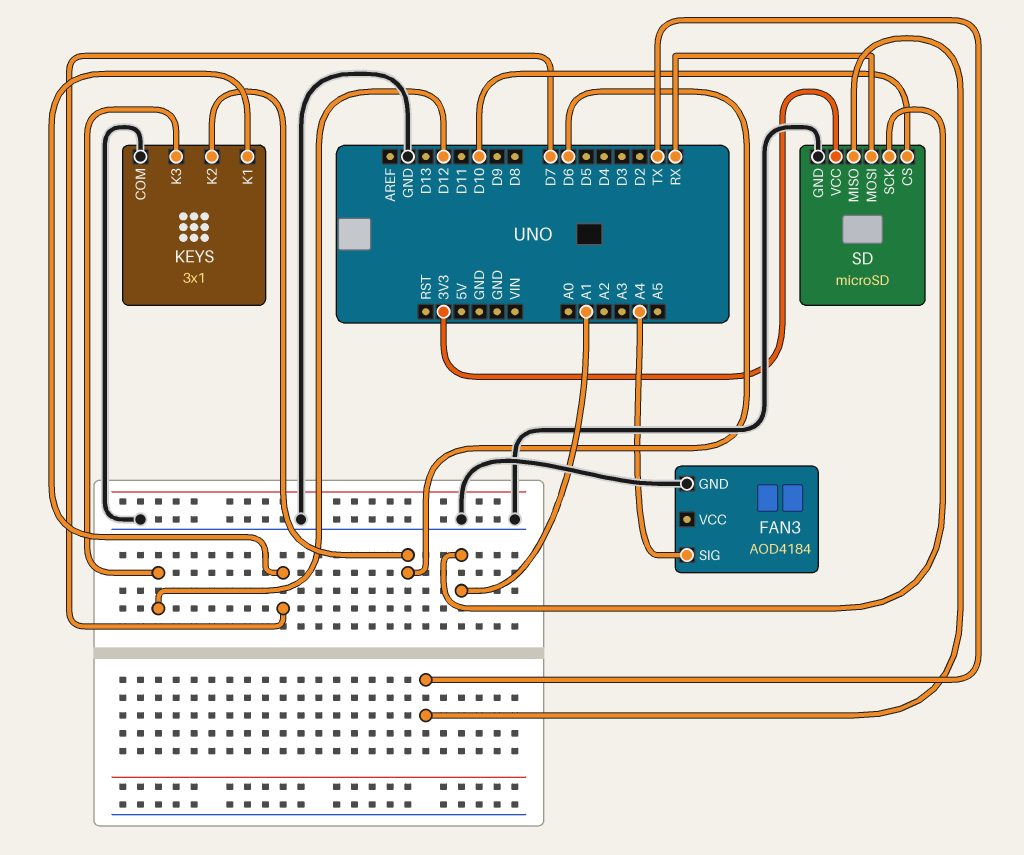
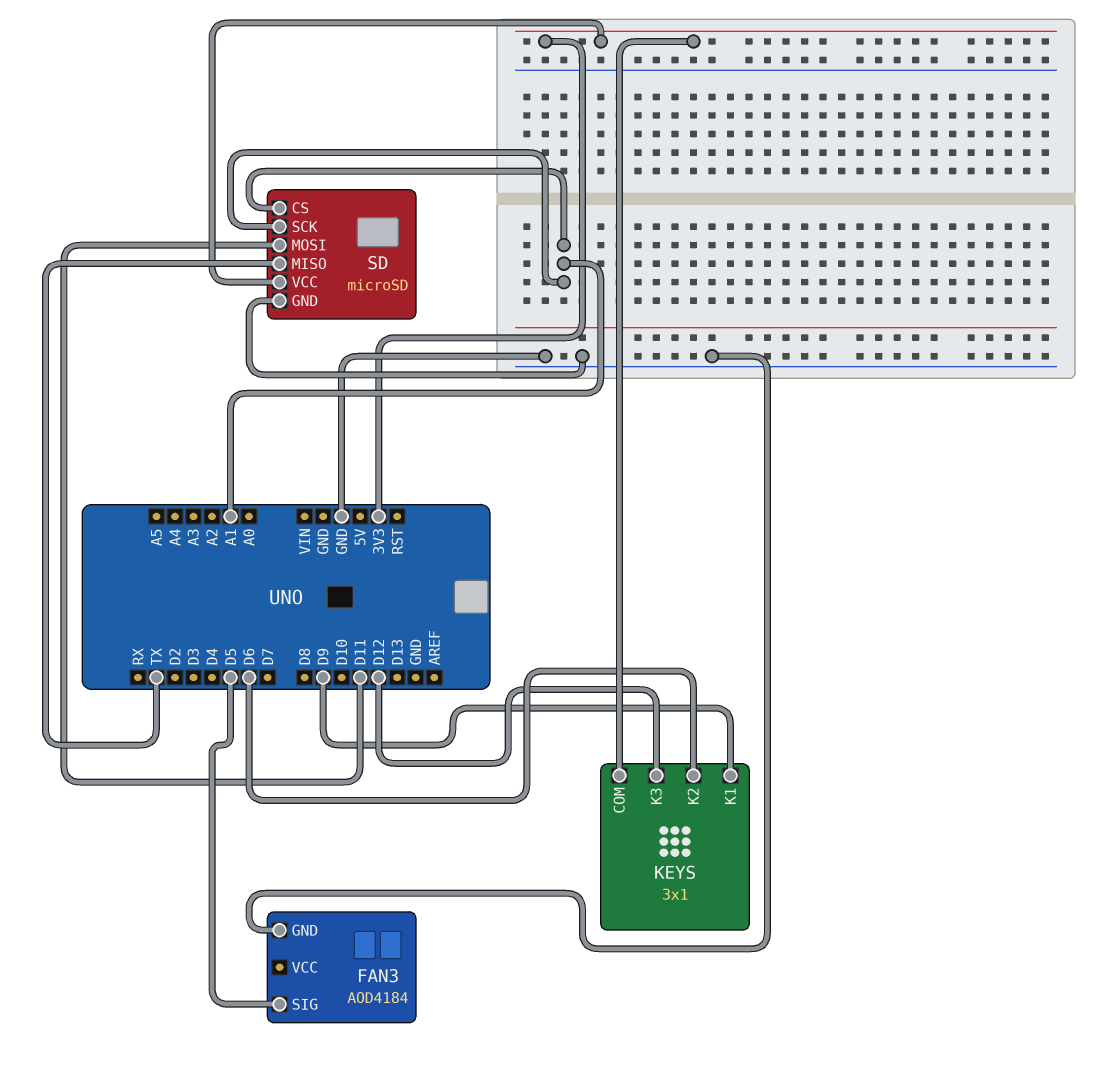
FAN3 pin SIG: A4 -> D5
KEYS pin COM: GND -> 3V3
KEYS pin K1: D7 -> D9
SD pin CS: D10 -> A1
SD pin MOSI: RX -> D11

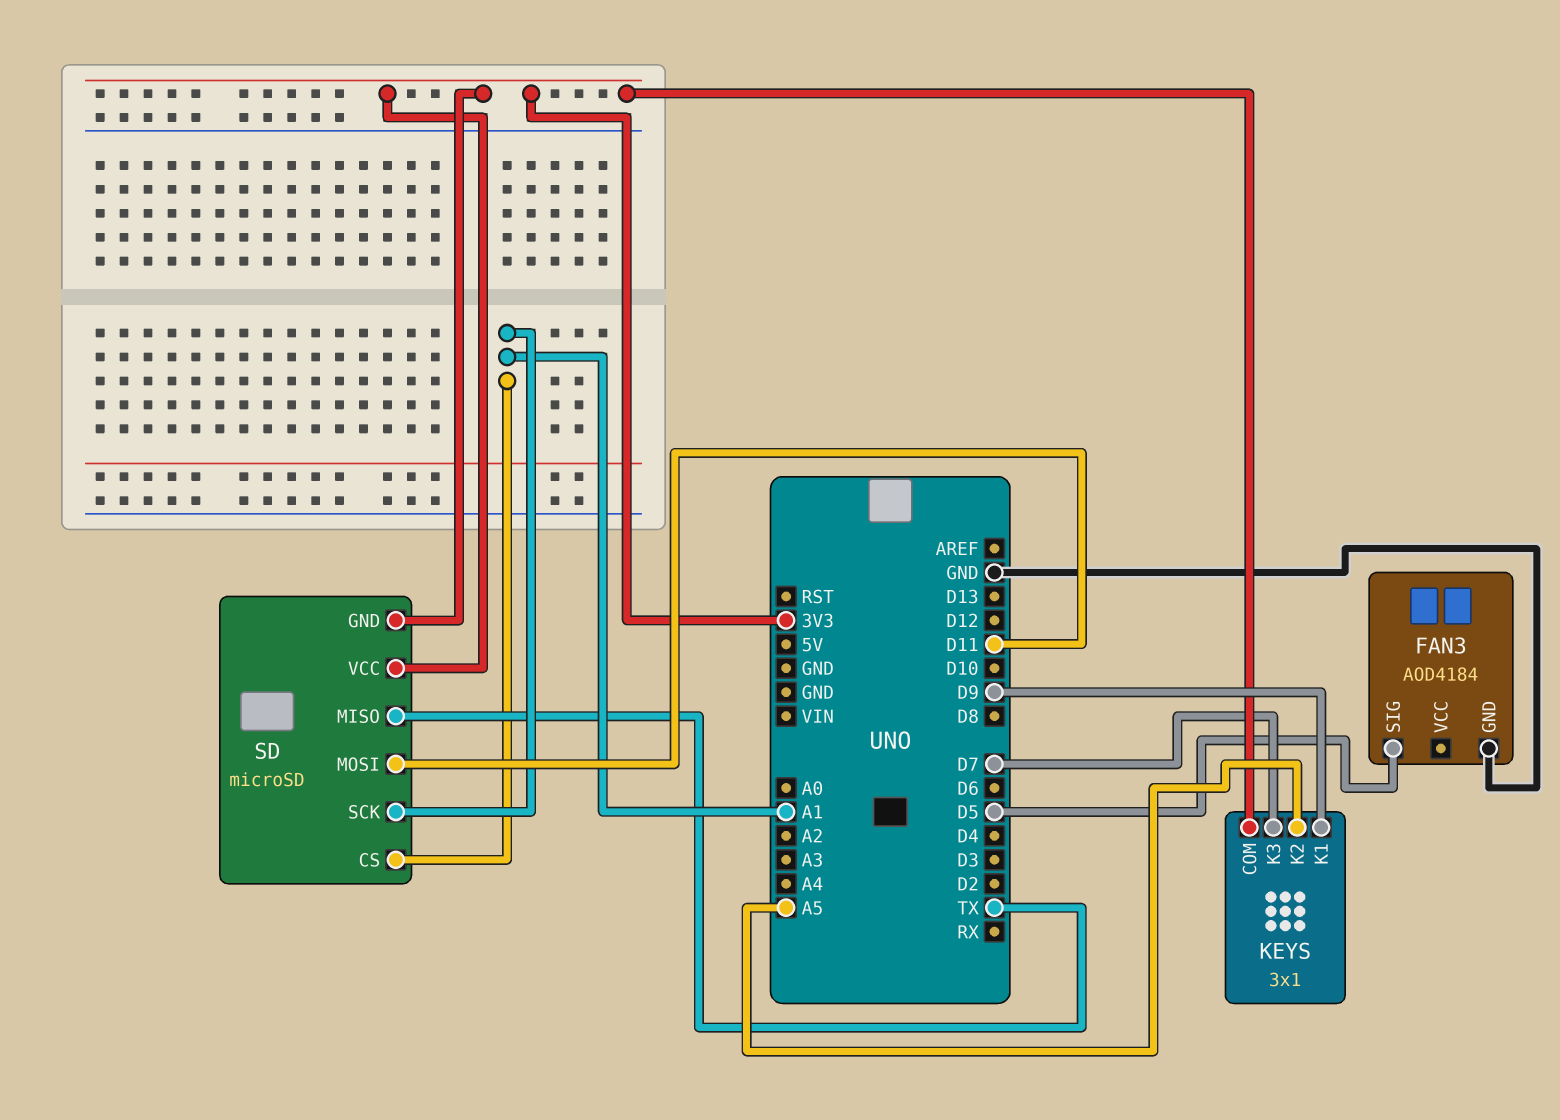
KEYS pin K2: D6 -> A5
KEYS pin K3: D12 -> D7
SD pin GND: GND -> 3V3

